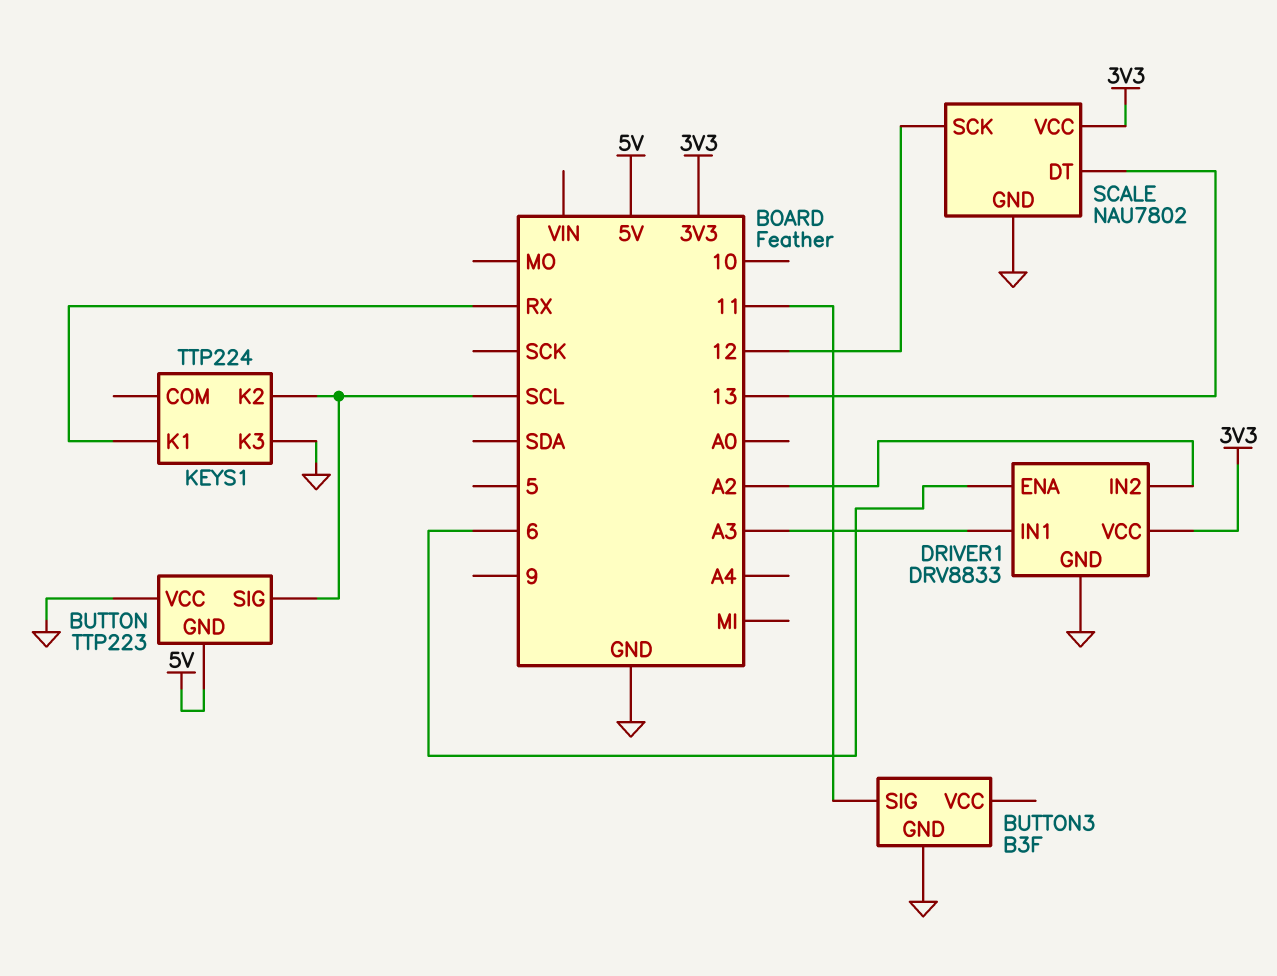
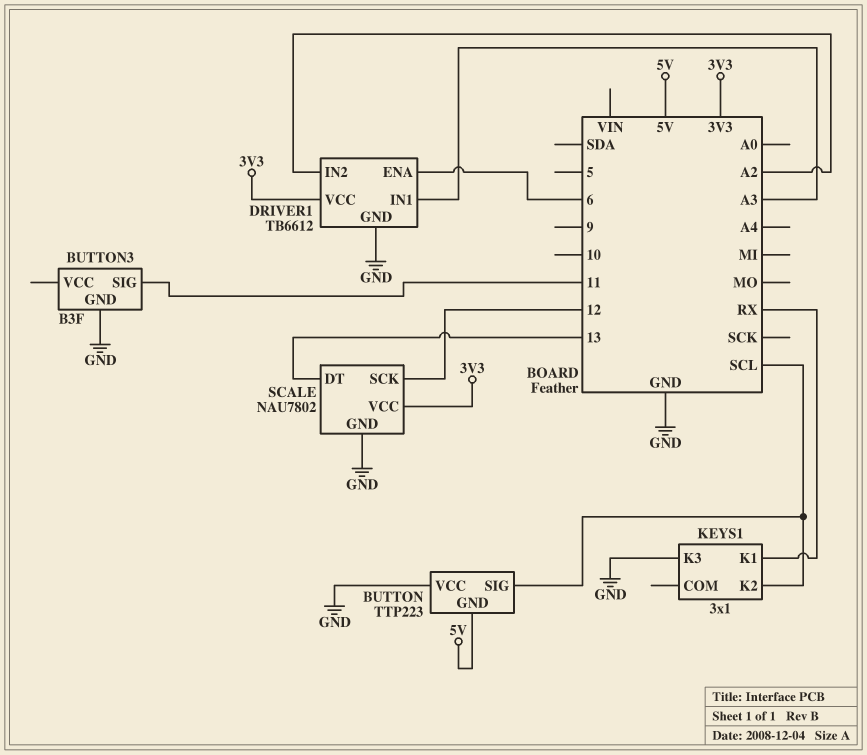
DRIVER1: DRV8833 -> TB6612
KEYS1: TTP224 -> 3x1

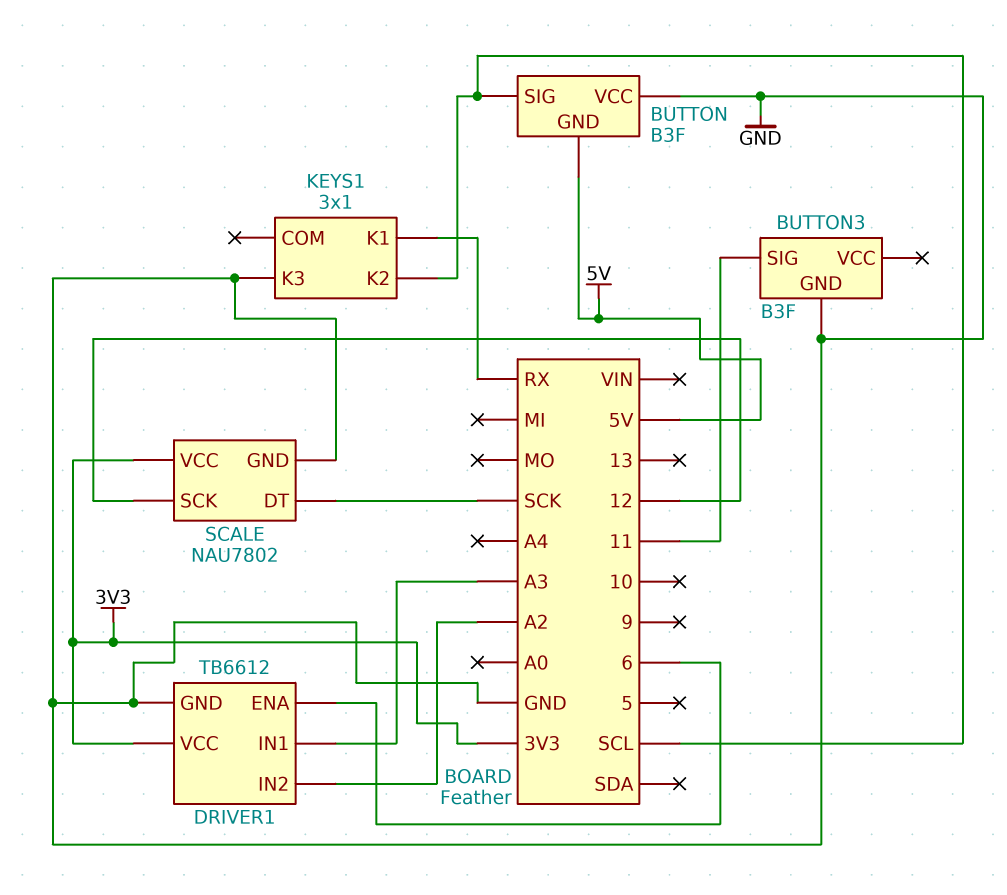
BUTTON: TTP223 -> B3F
SCALE pin DT: 13 -> SCK

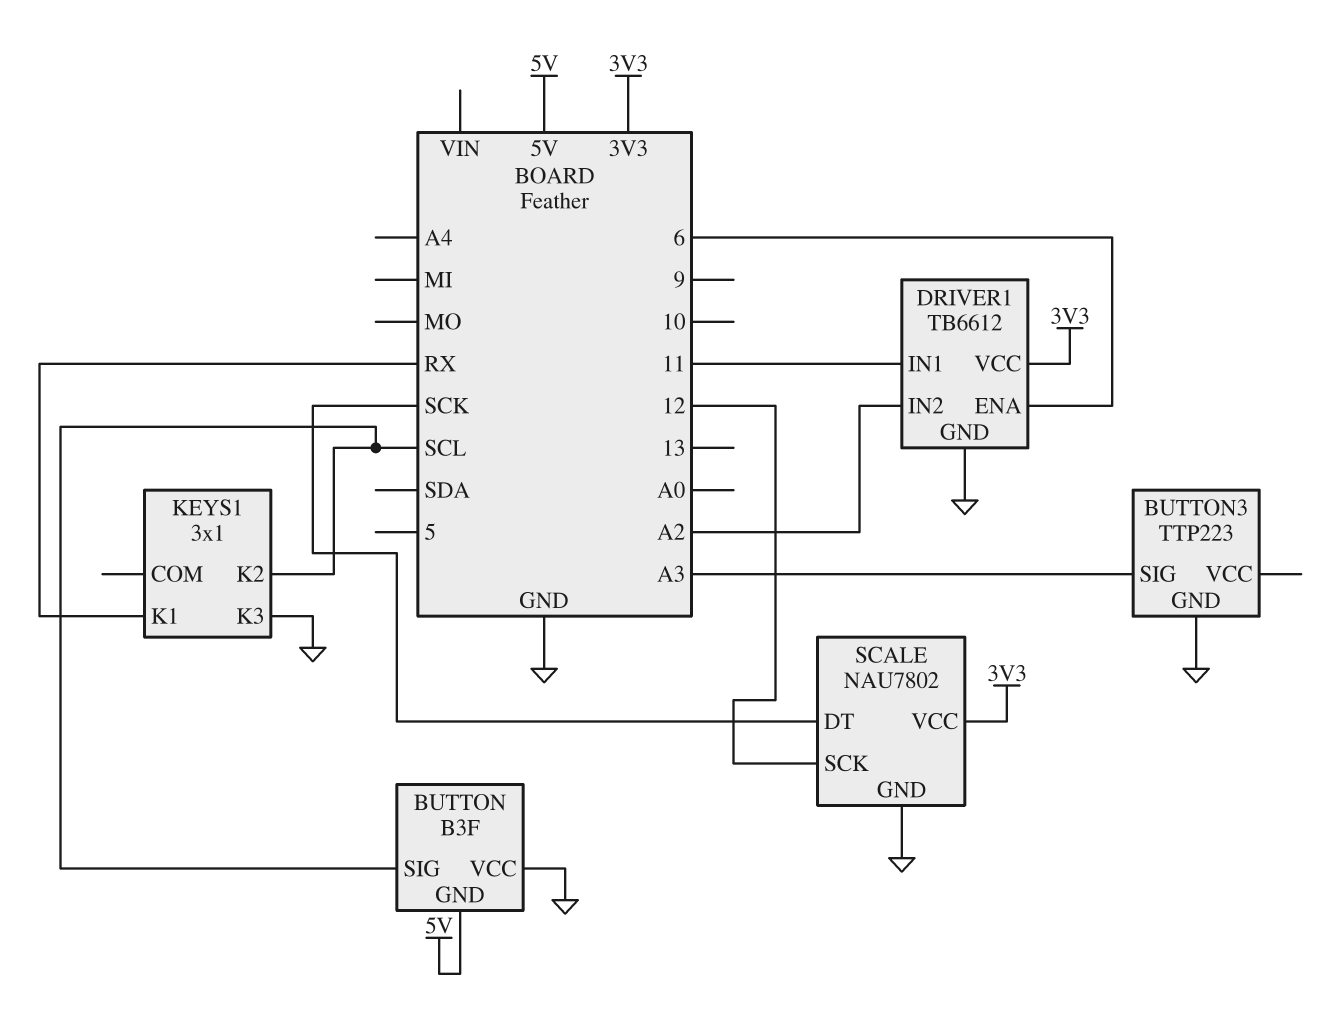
BUTTON3: B3F -> TTP223
BUTTON3 pin SIG: 11 -> A3
DRIVER1 pin IN1: A3 -> 11

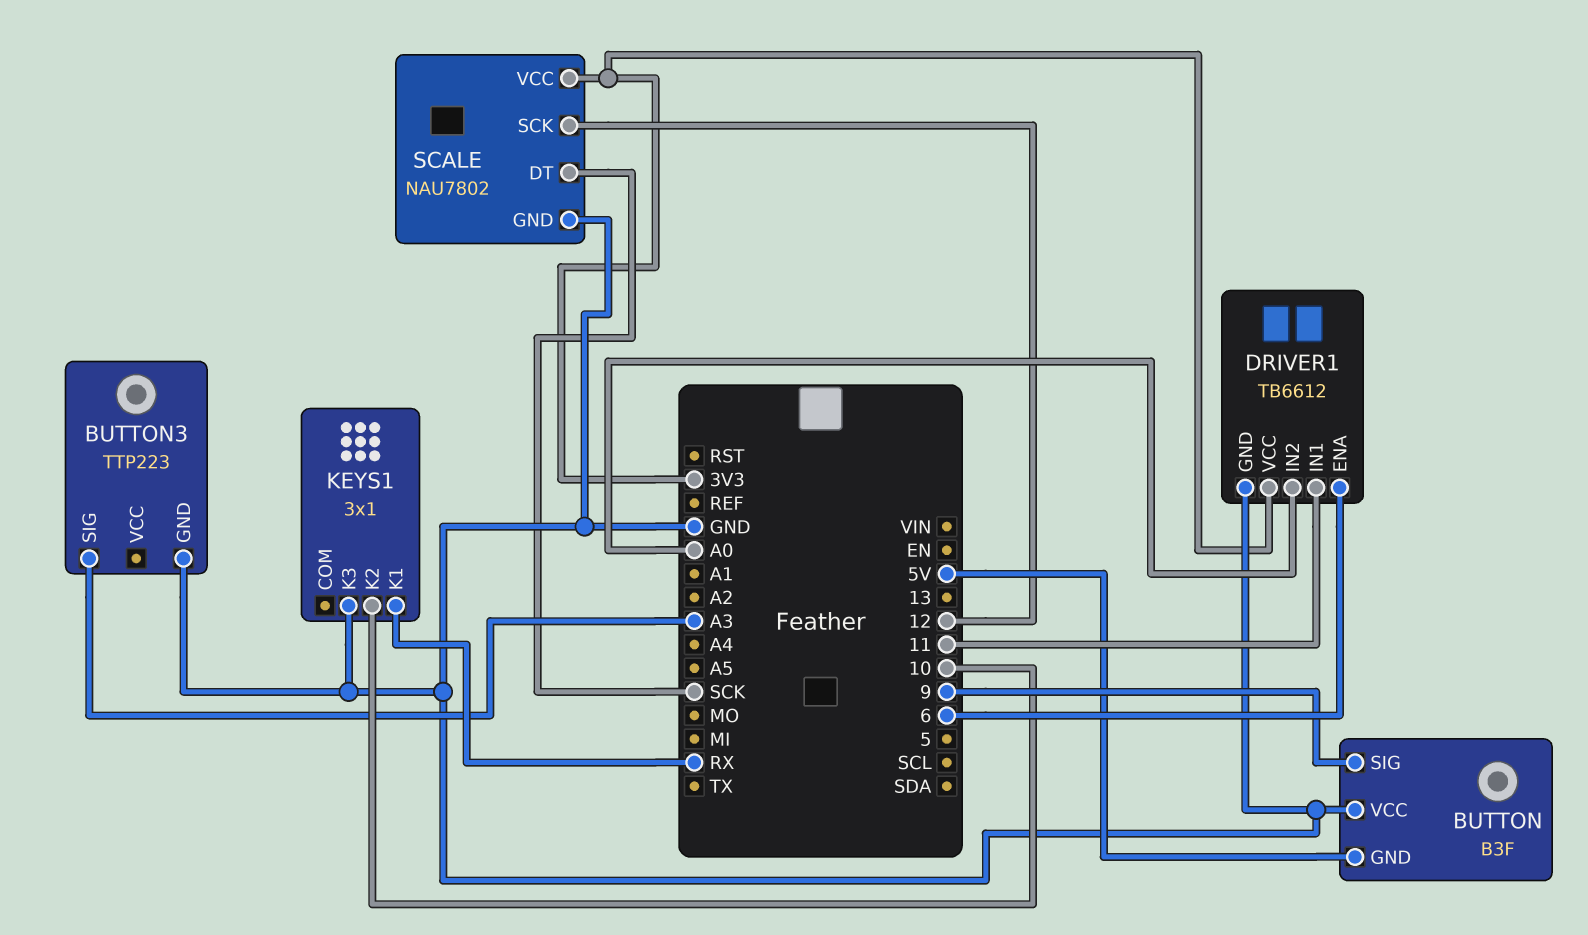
BUTTON pin SIG: SCL -> 9
DRIVER1 pin IN2: A2 -> A0
KEYS1 pin K2: SCL -> 10

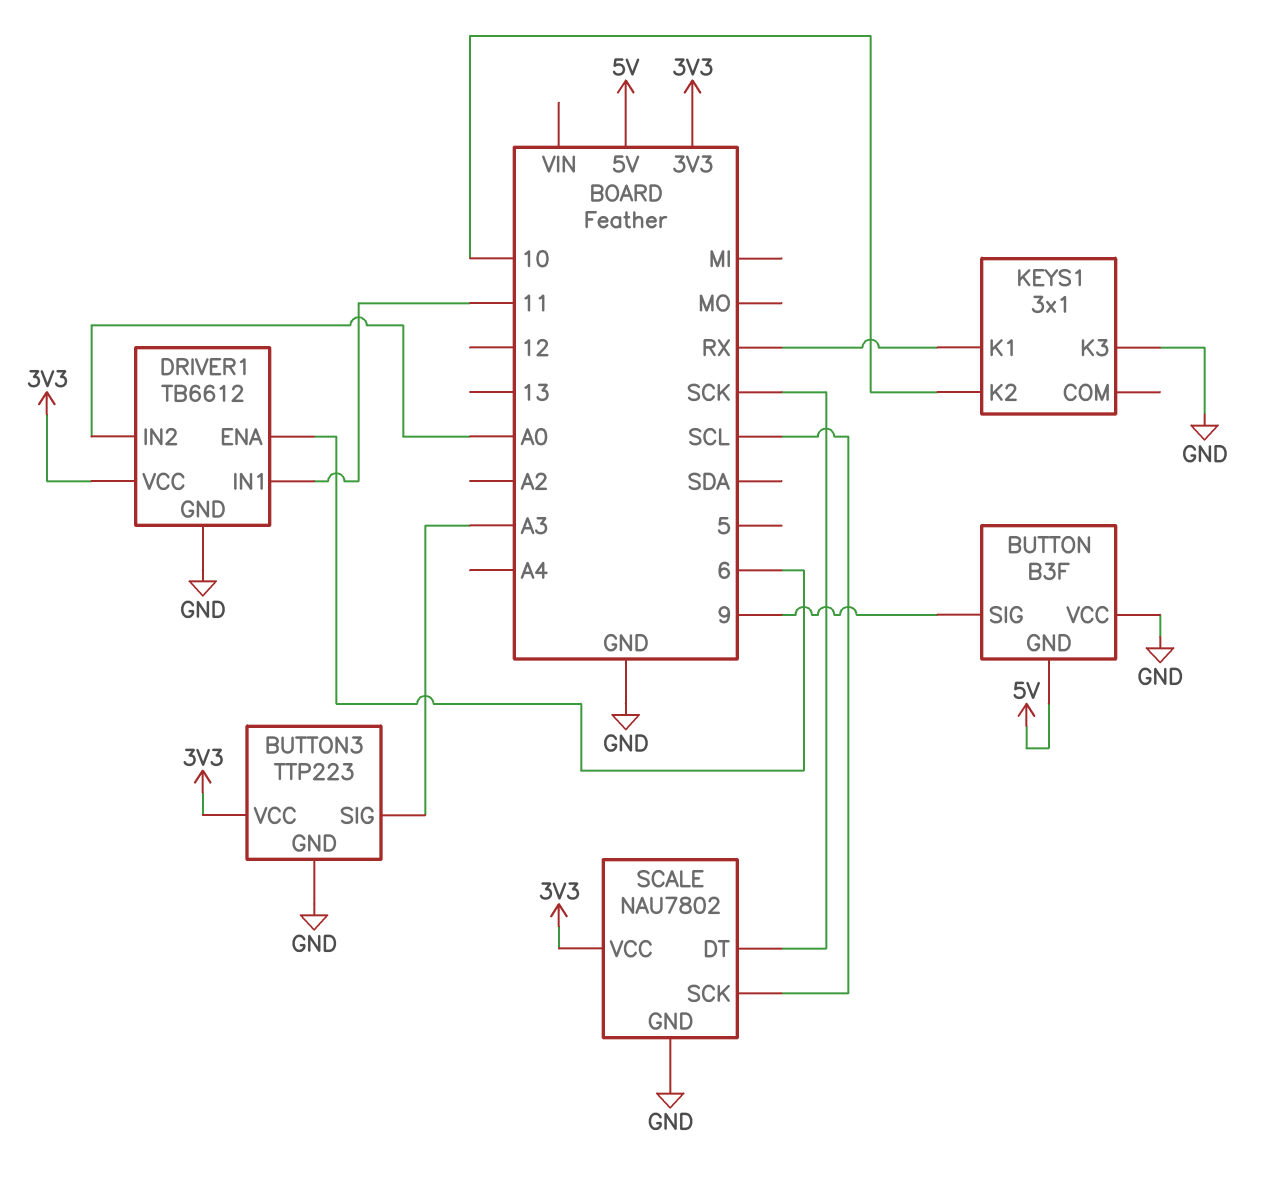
BUTTON3 pin VCC: none -> 3V3
SCALE pin SCK: 12 -> SCL

